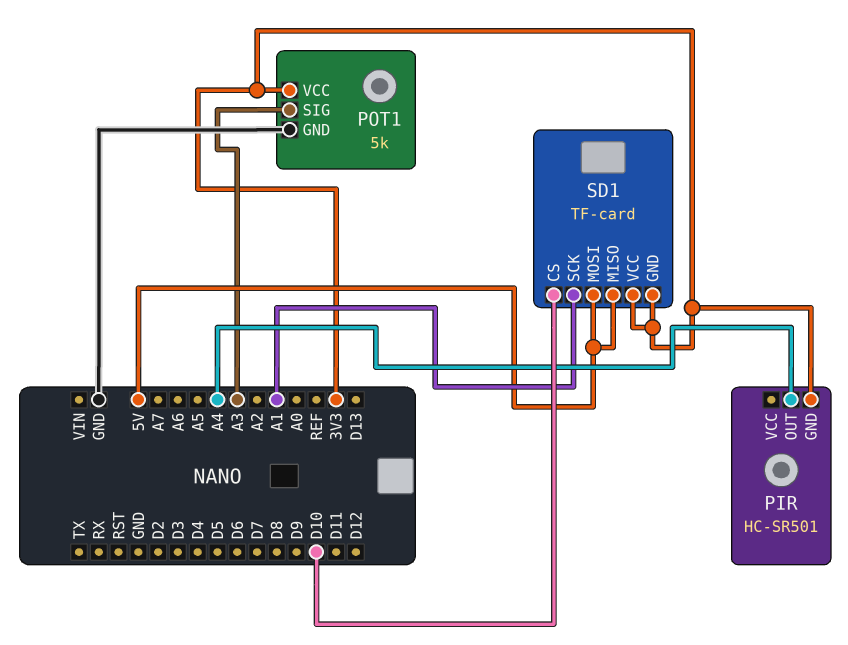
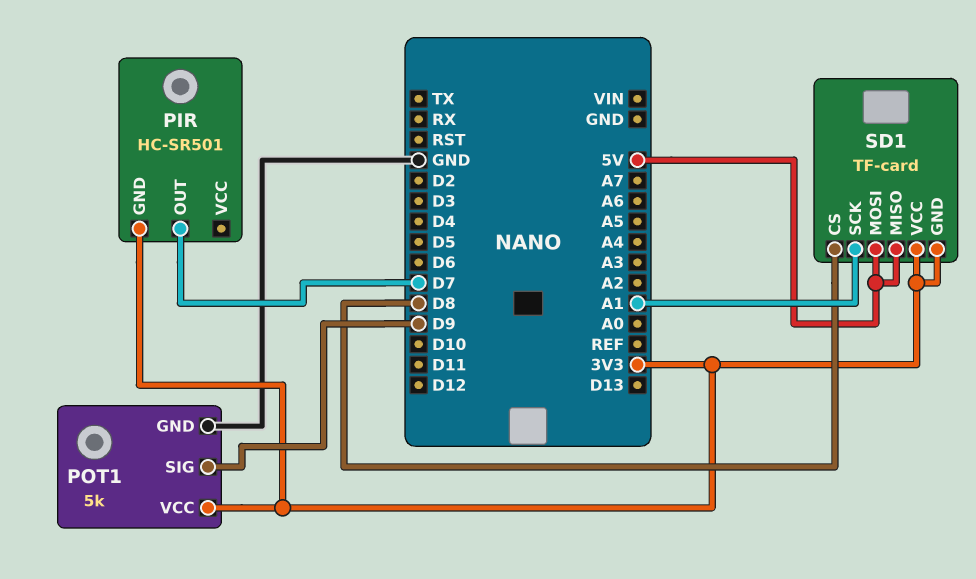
PIR pin OUT: A4 -> D7
POT1 pin SIG: A3 -> D9
SD1 pin CS: D10 -> D8

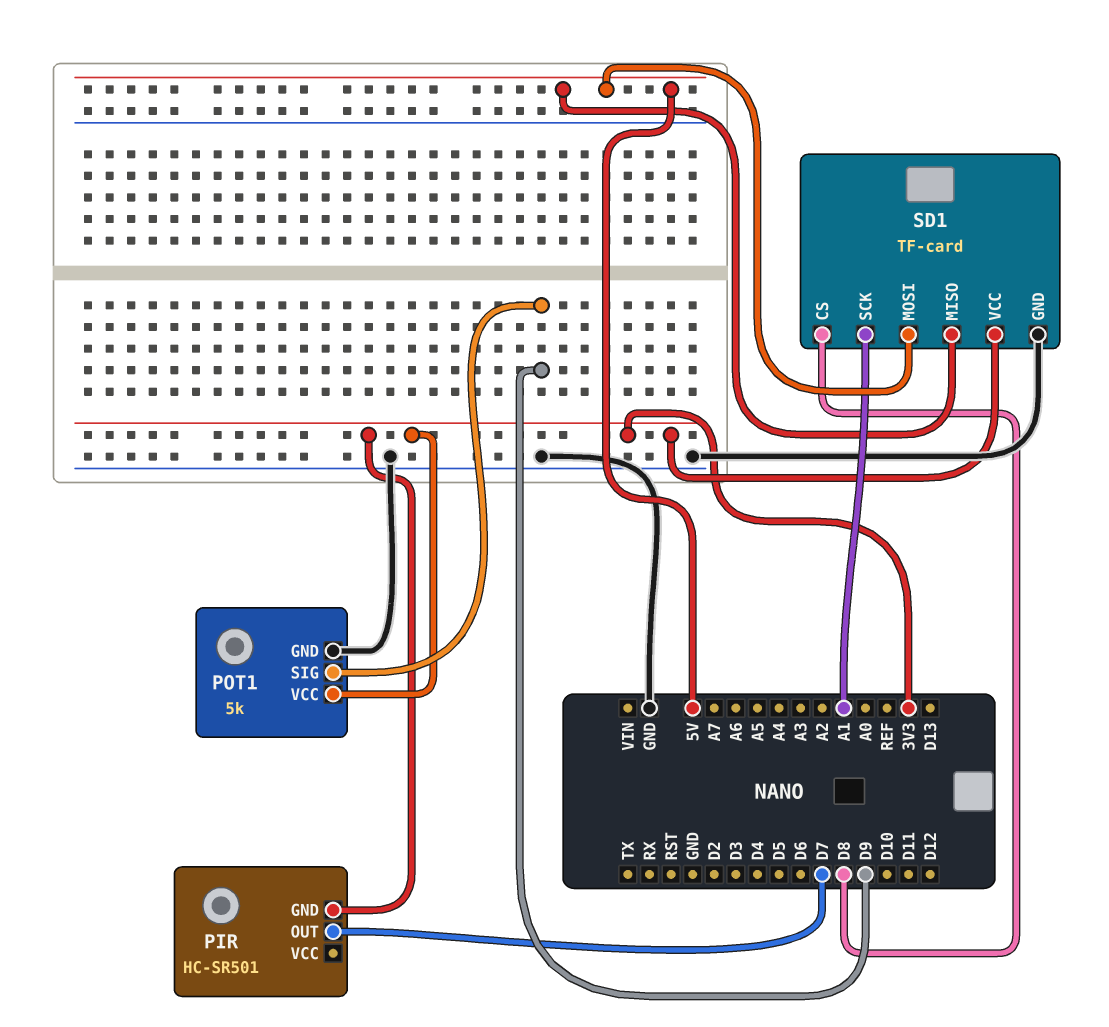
SD1 pin GND: 3V3 -> GND

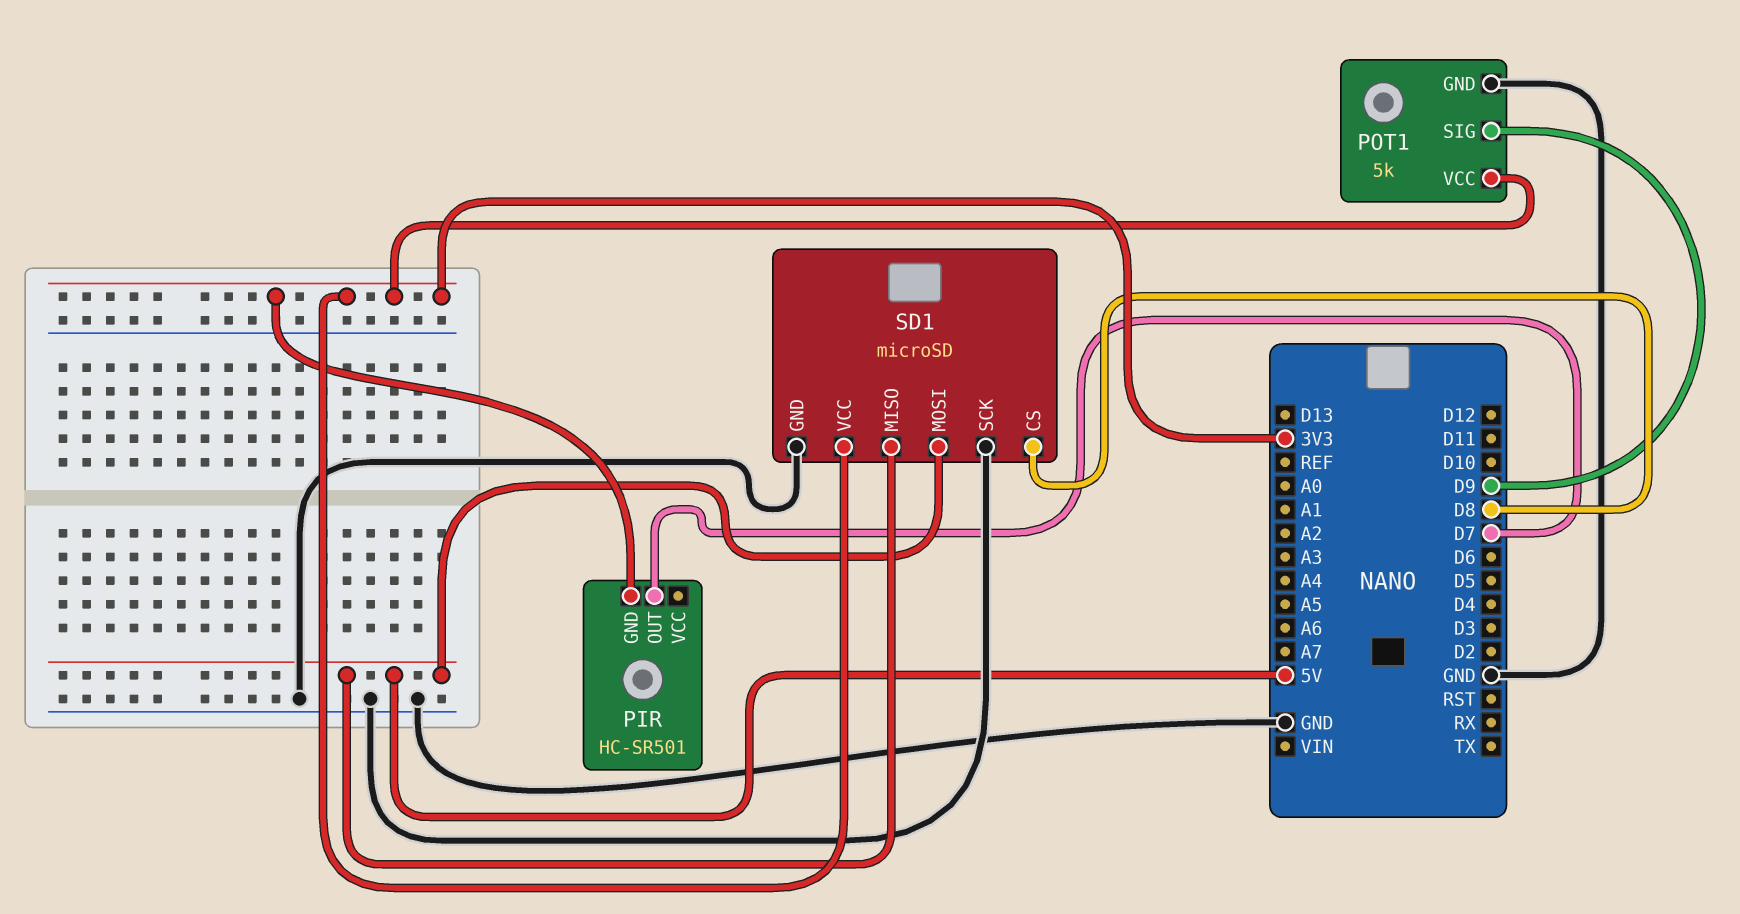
SD1: TF-card -> microSD
SD1 pin SCK: A1 -> GND

